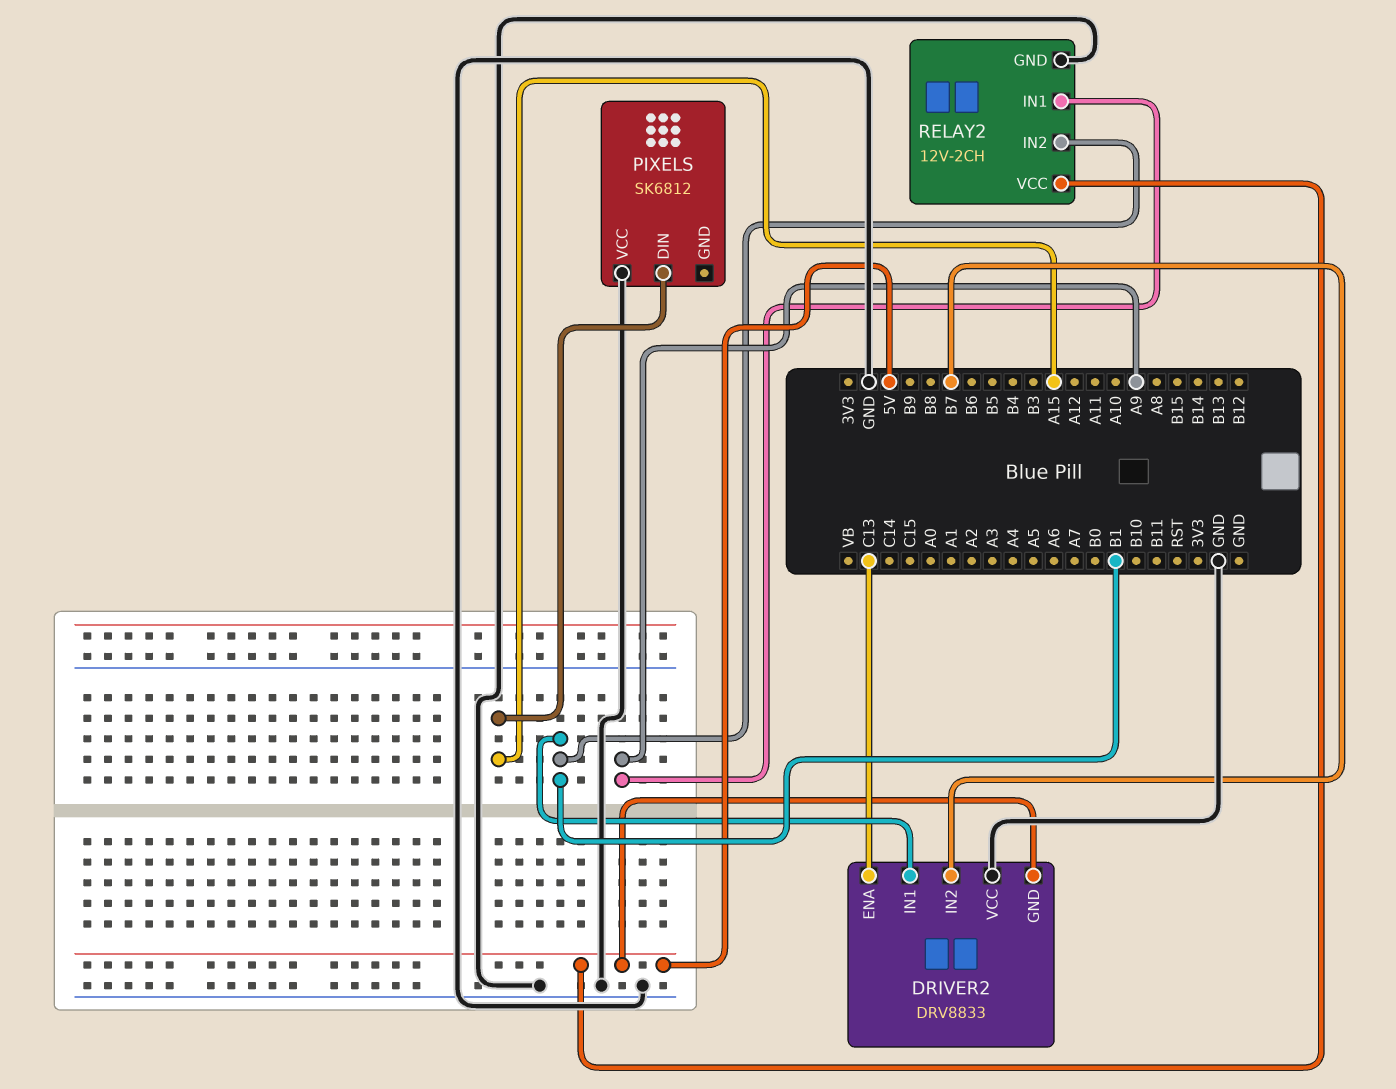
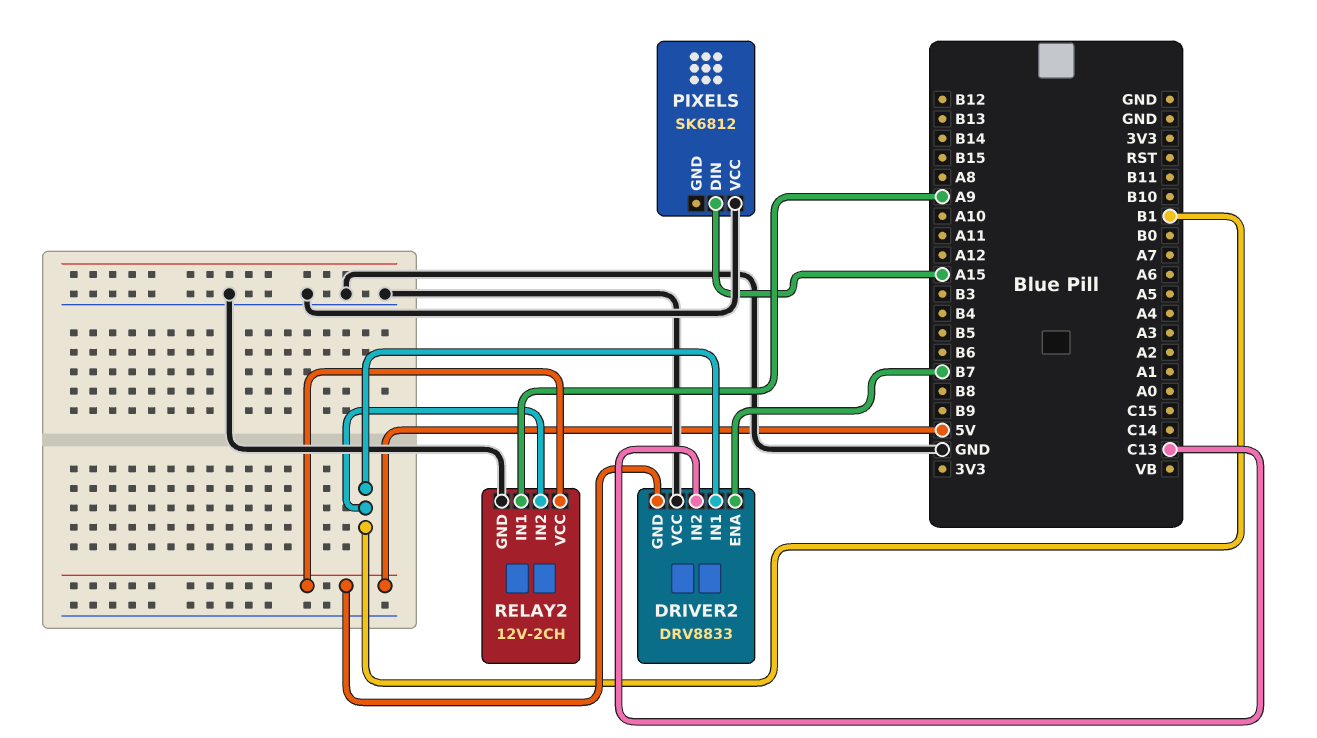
DRIVER2 pin ENA: C13 -> B7
DRIVER2 pin IN2: B7 -> C13

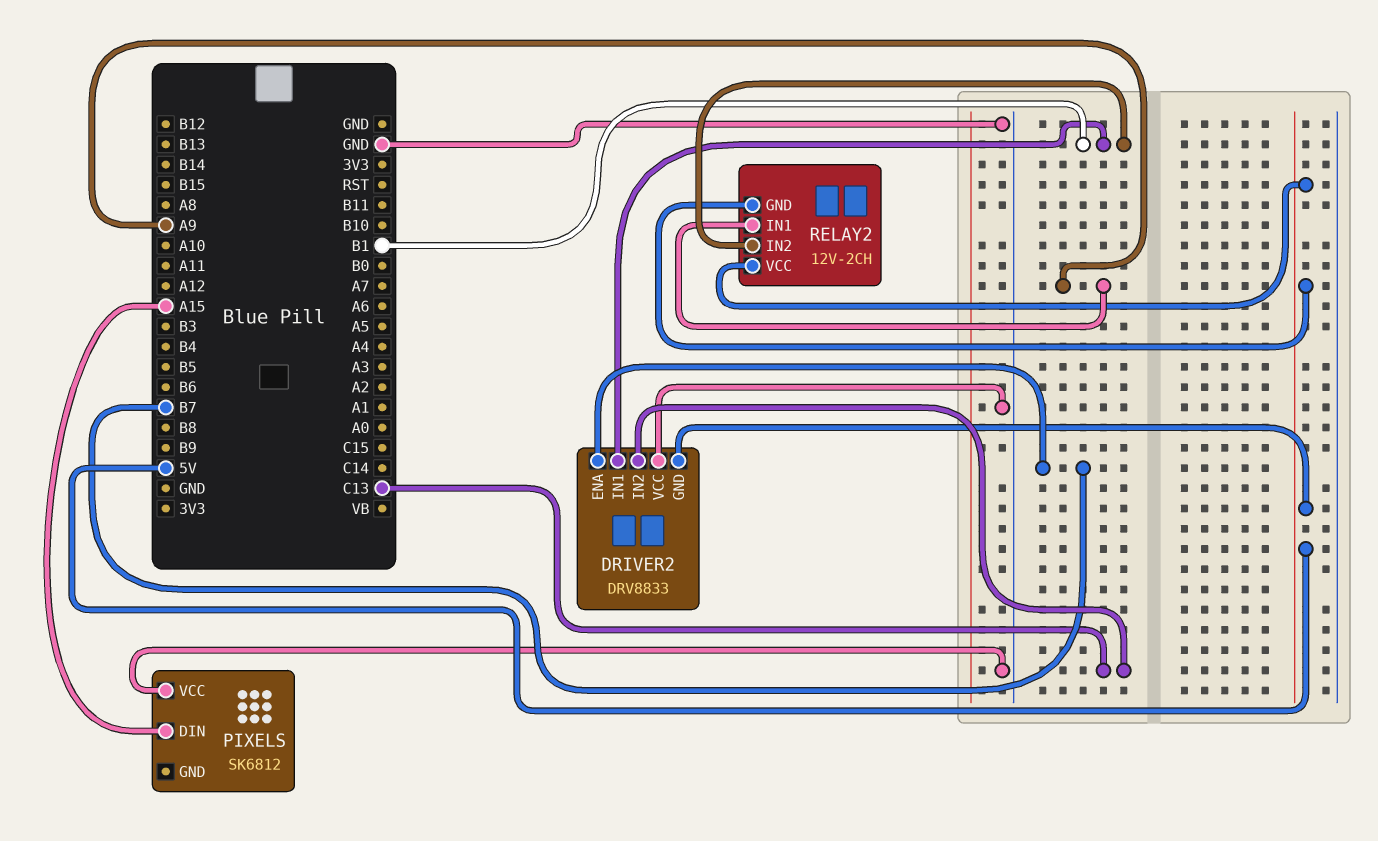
RELAY2 pin GND: GND -> 5V

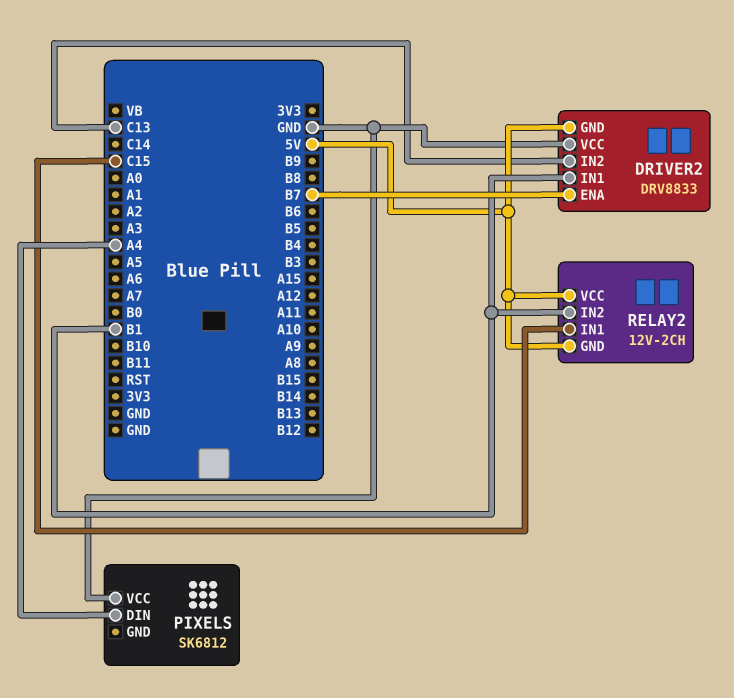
PIXELS pin DIN: A15 -> A4
RELAY2 pin IN1: A9 -> C15

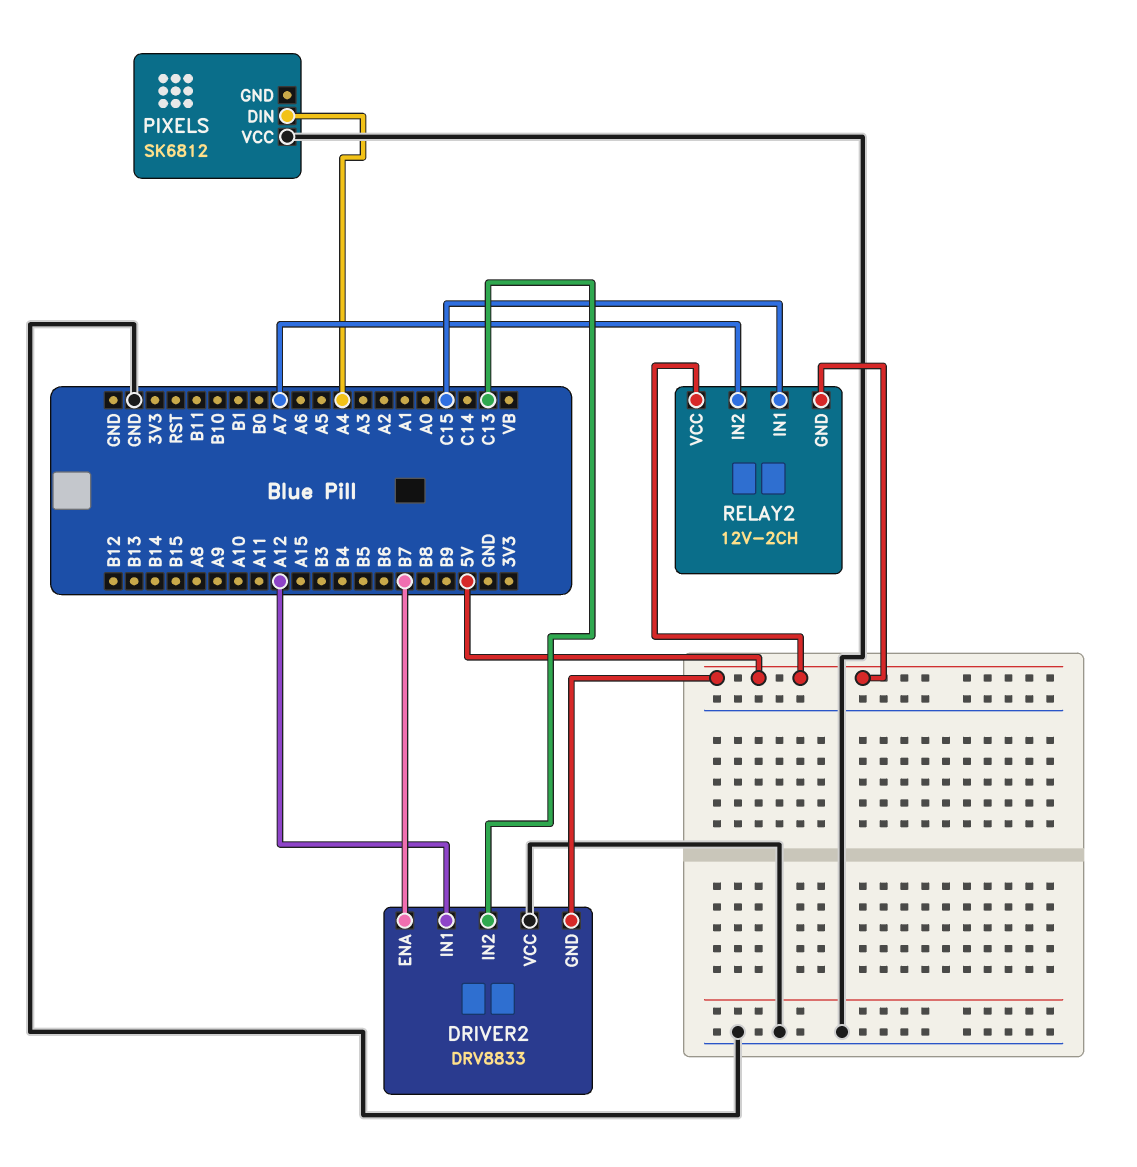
DRIVER2 pin IN1: B1 -> A12
RELAY2 pin IN2: B1 -> A7

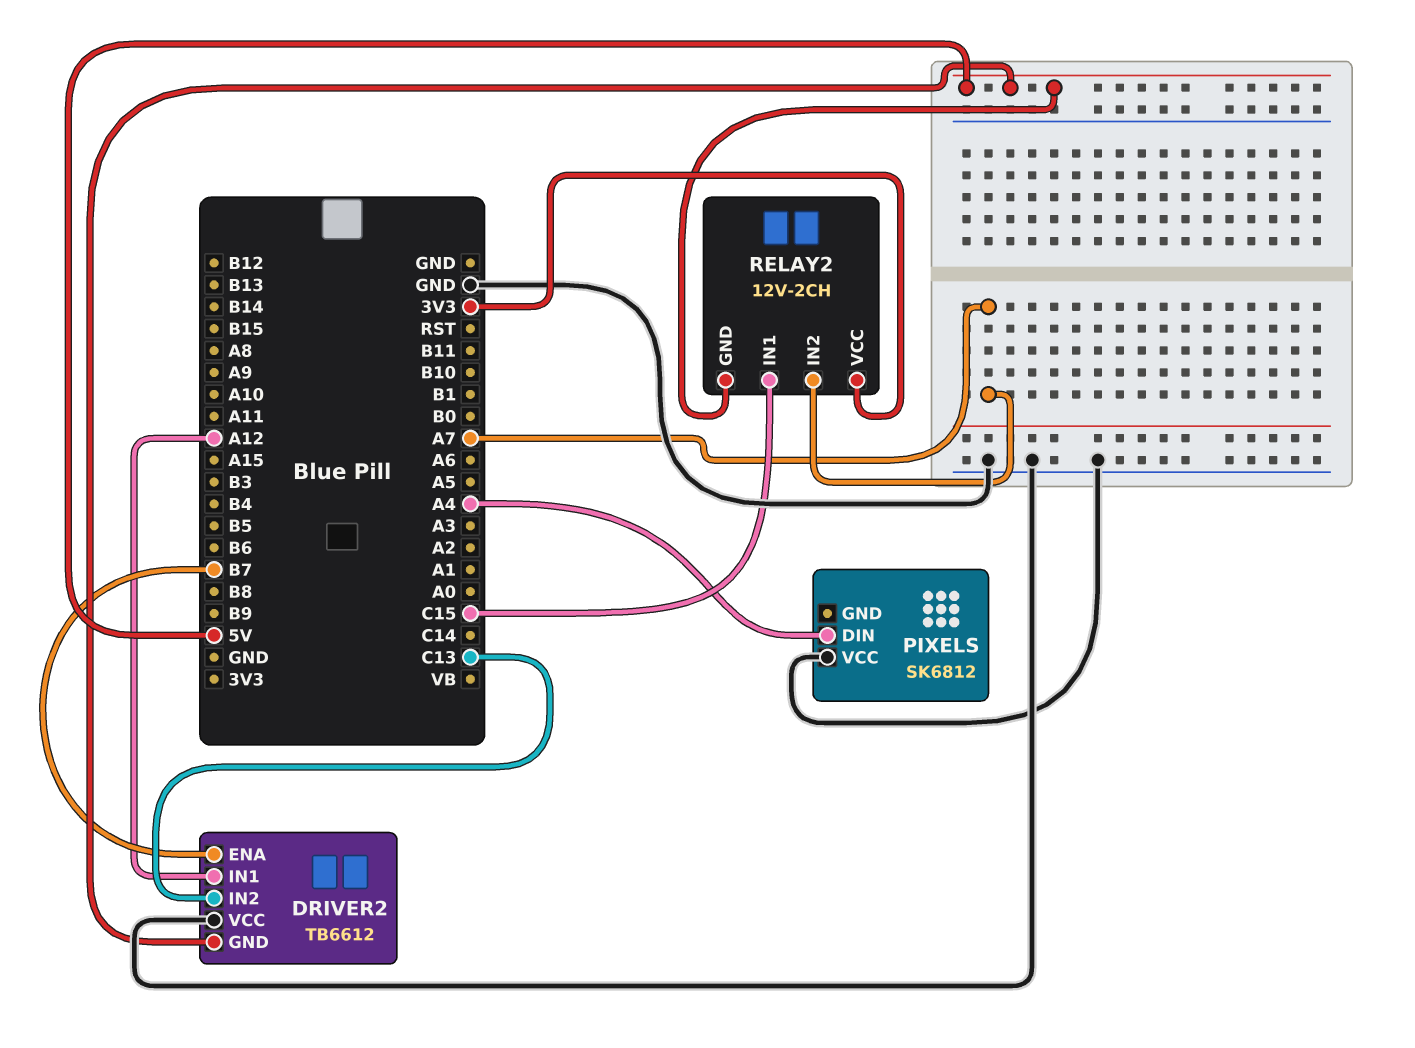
DRIVER2: DRV8833 -> TB6612
RELAY2 pin VCC: 5V -> 3V3

